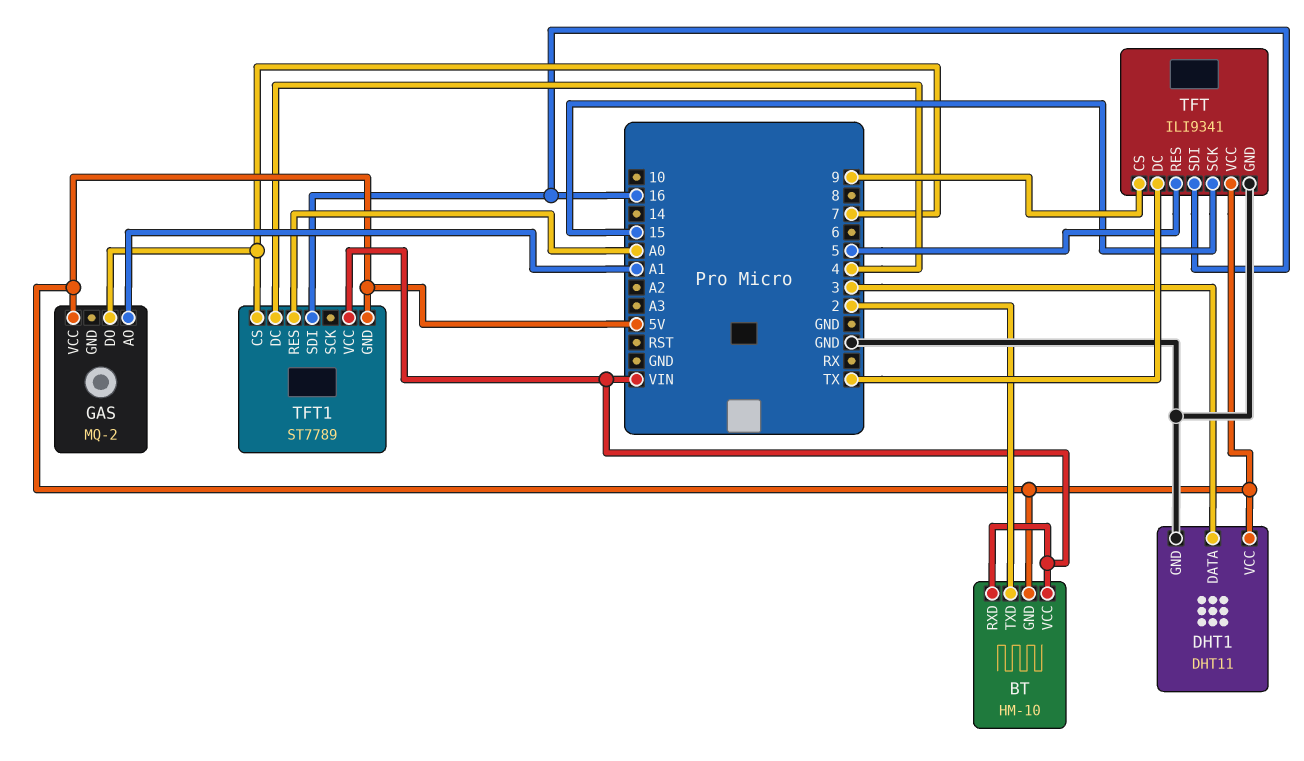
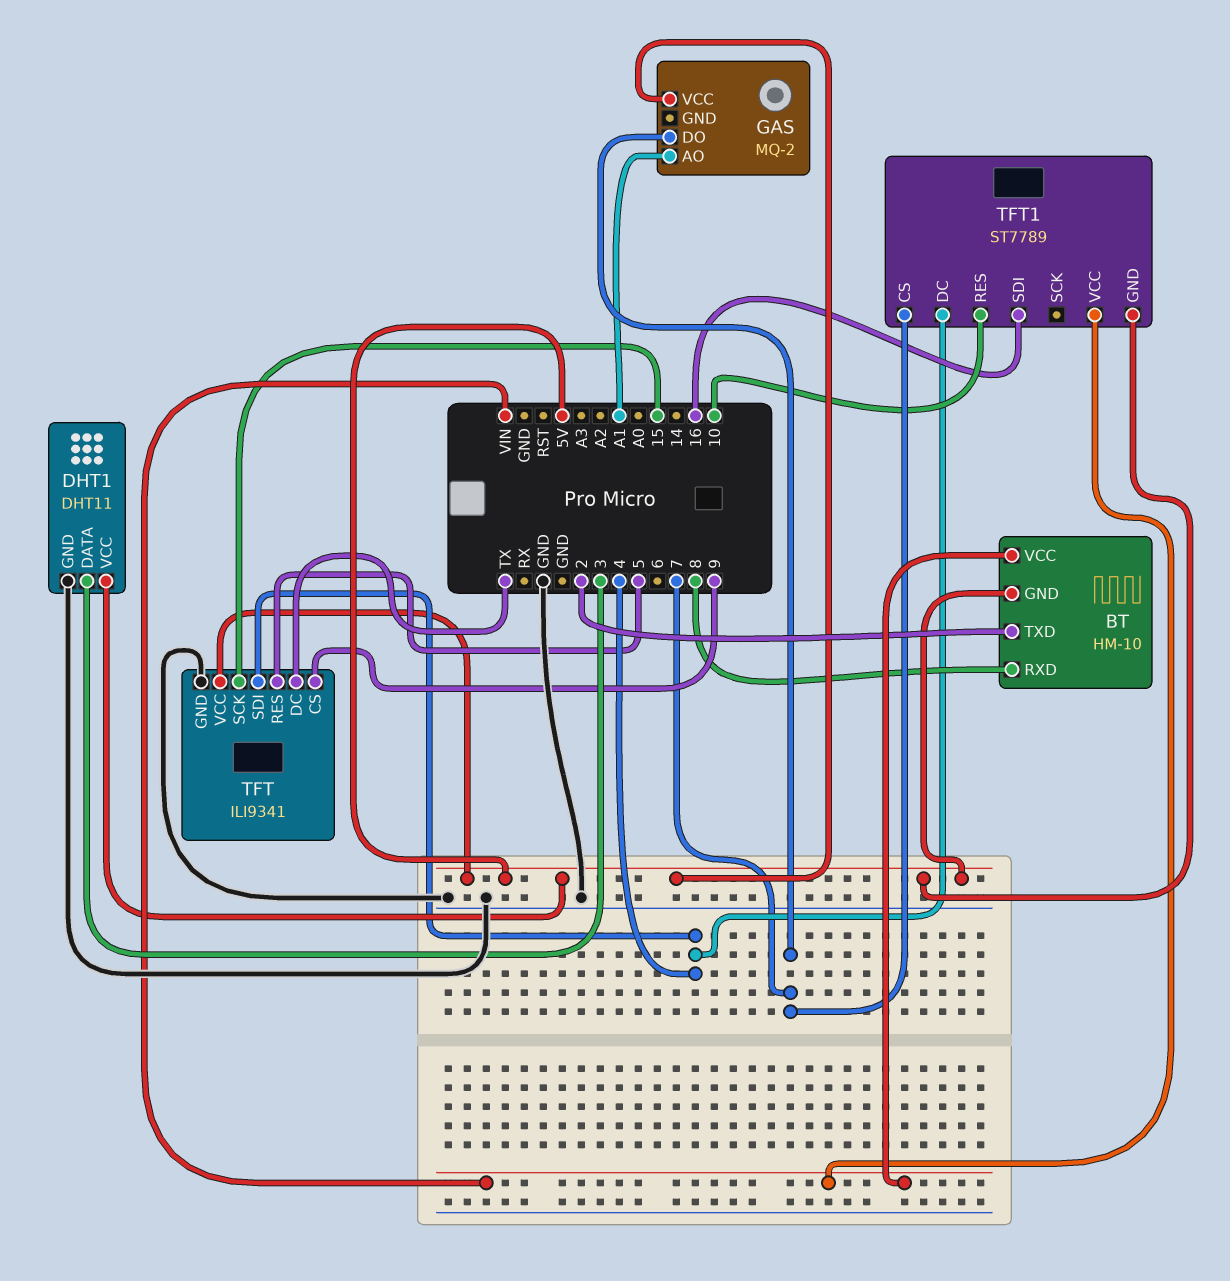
BT pin RXD: VIN -> 8
TFT pin SDI: 16 -> 4
TFT1 pin RES: A0 -> 10

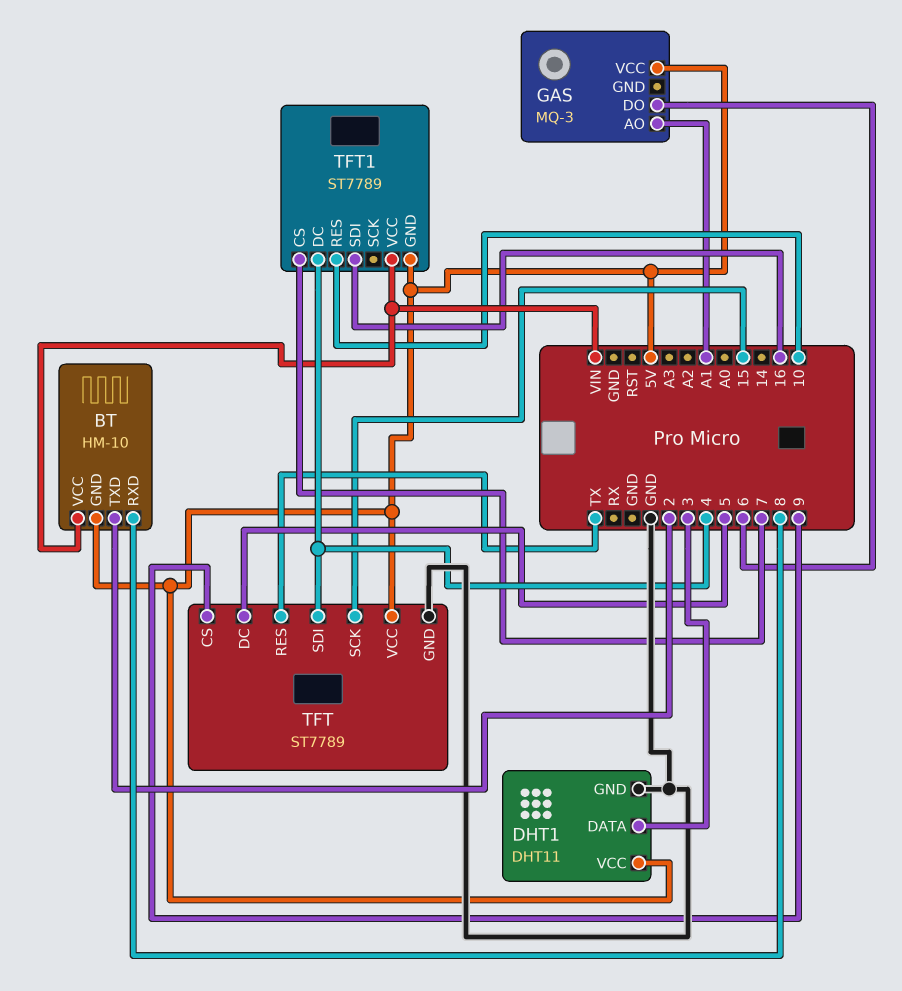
GAS: MQ-2 -> MQ-3
GAS pin DO: 7 -> 6
TFT: ILI9341 -> ST7789
TFT pin DC: TX -> 5
TFT pin RES: 5 -> TX

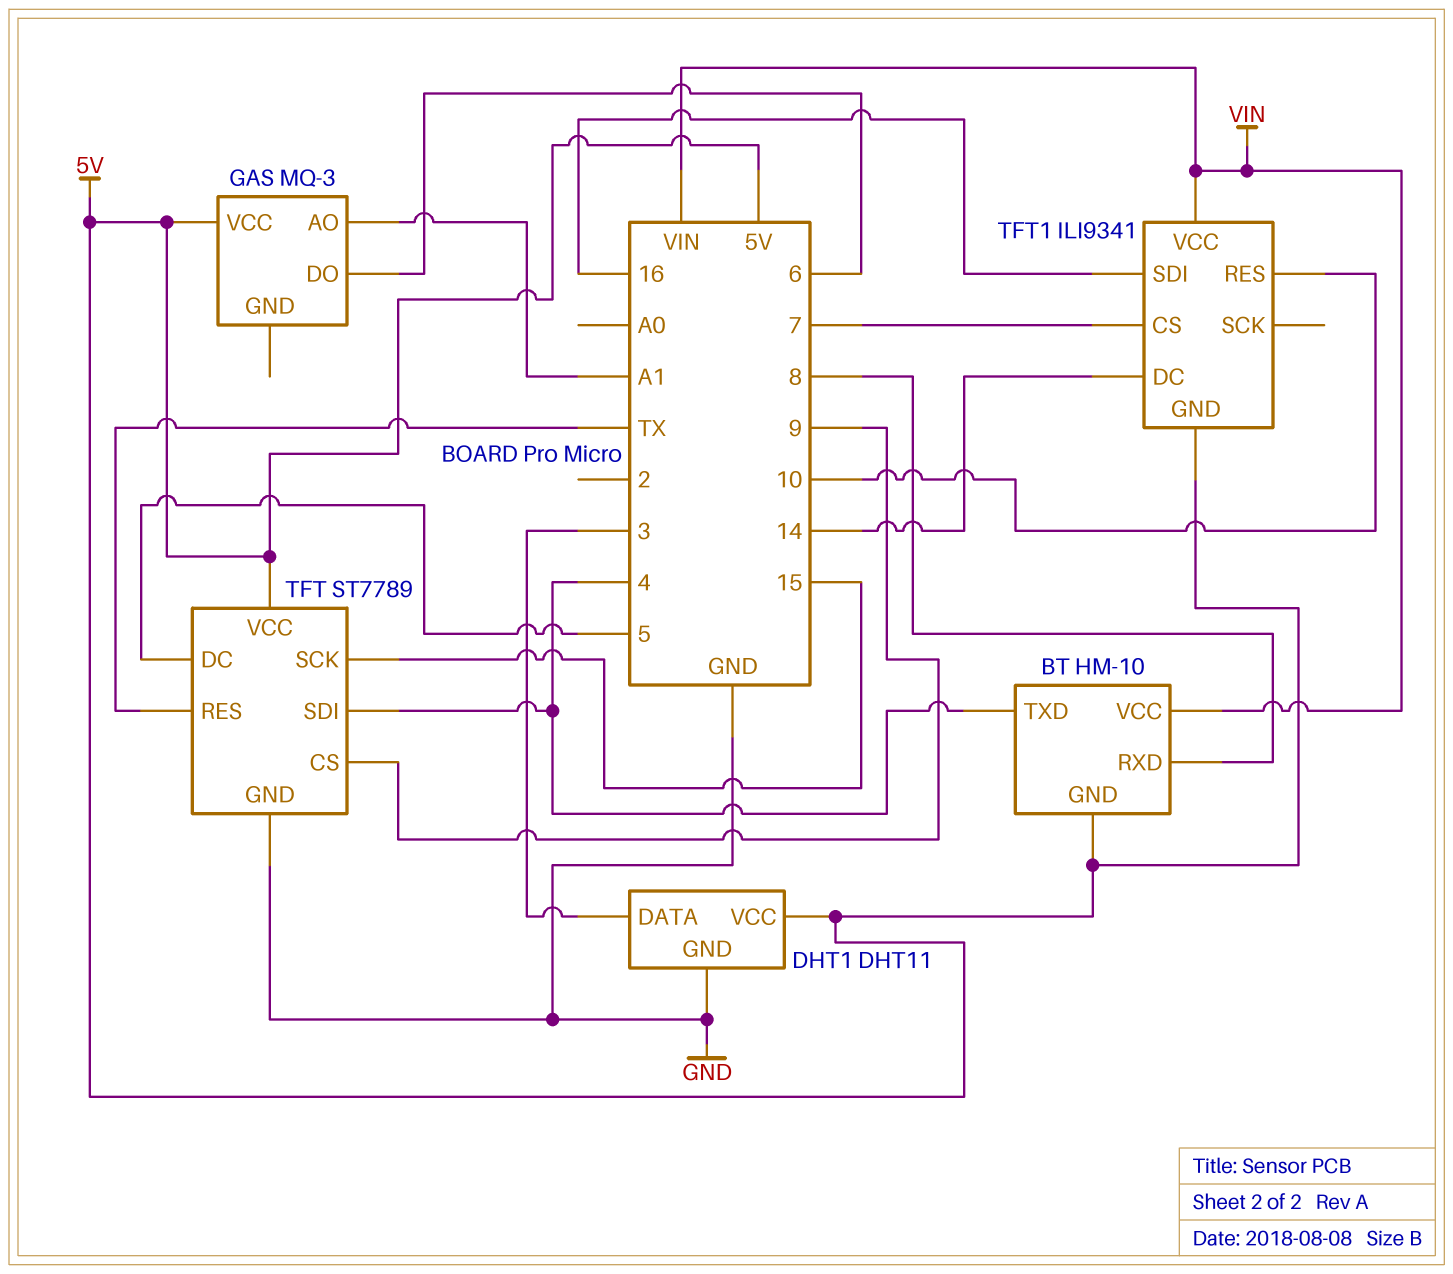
BT pin TXD: 2 -> 4
TFT1: ST7789 -> ILI9341
TFT1 pin DC: 4 -> 14

